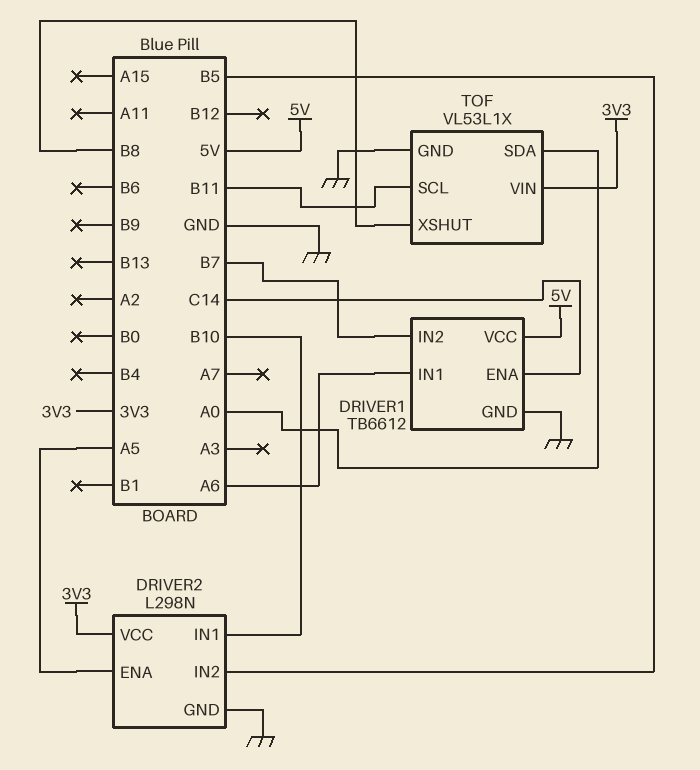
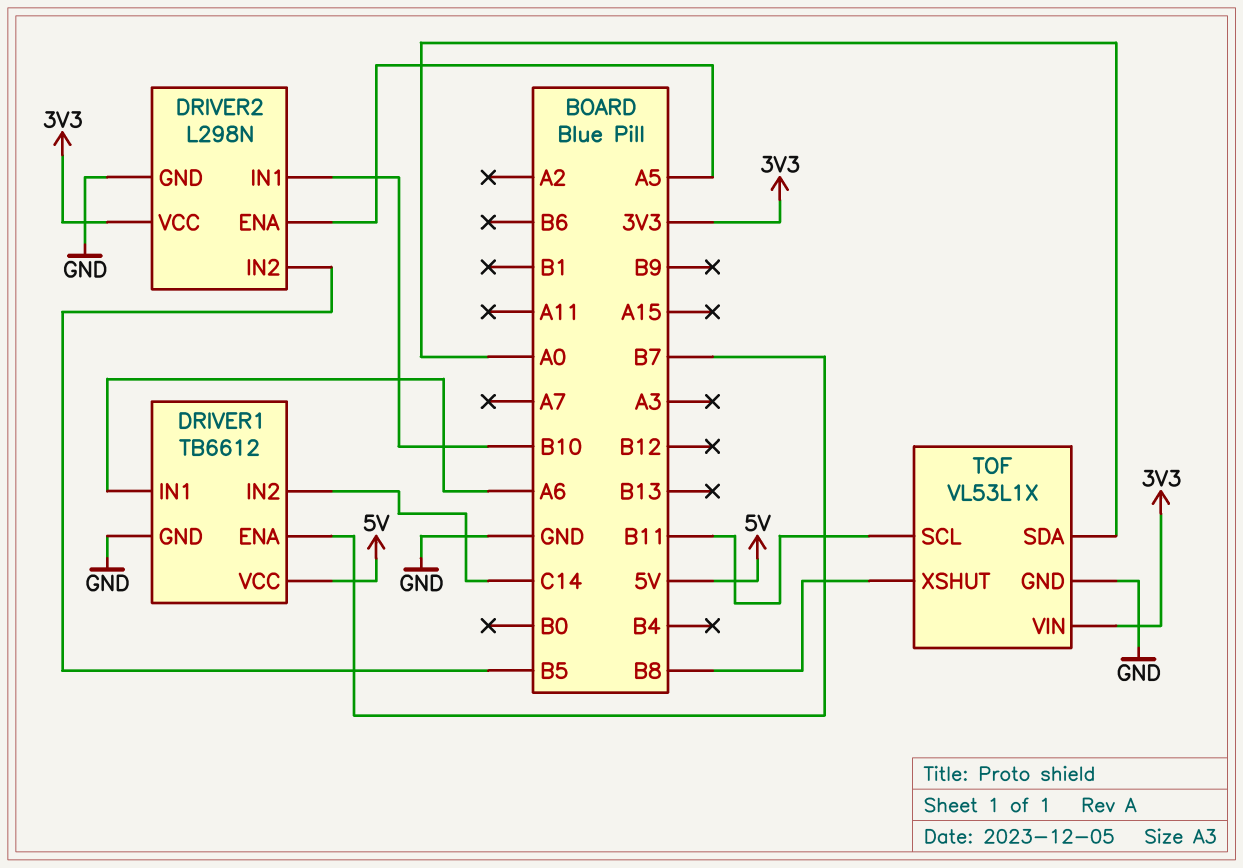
DRIVER1 pin ENA: C14 -> B7
DRIVER1 pin IN2: B7 -> C14

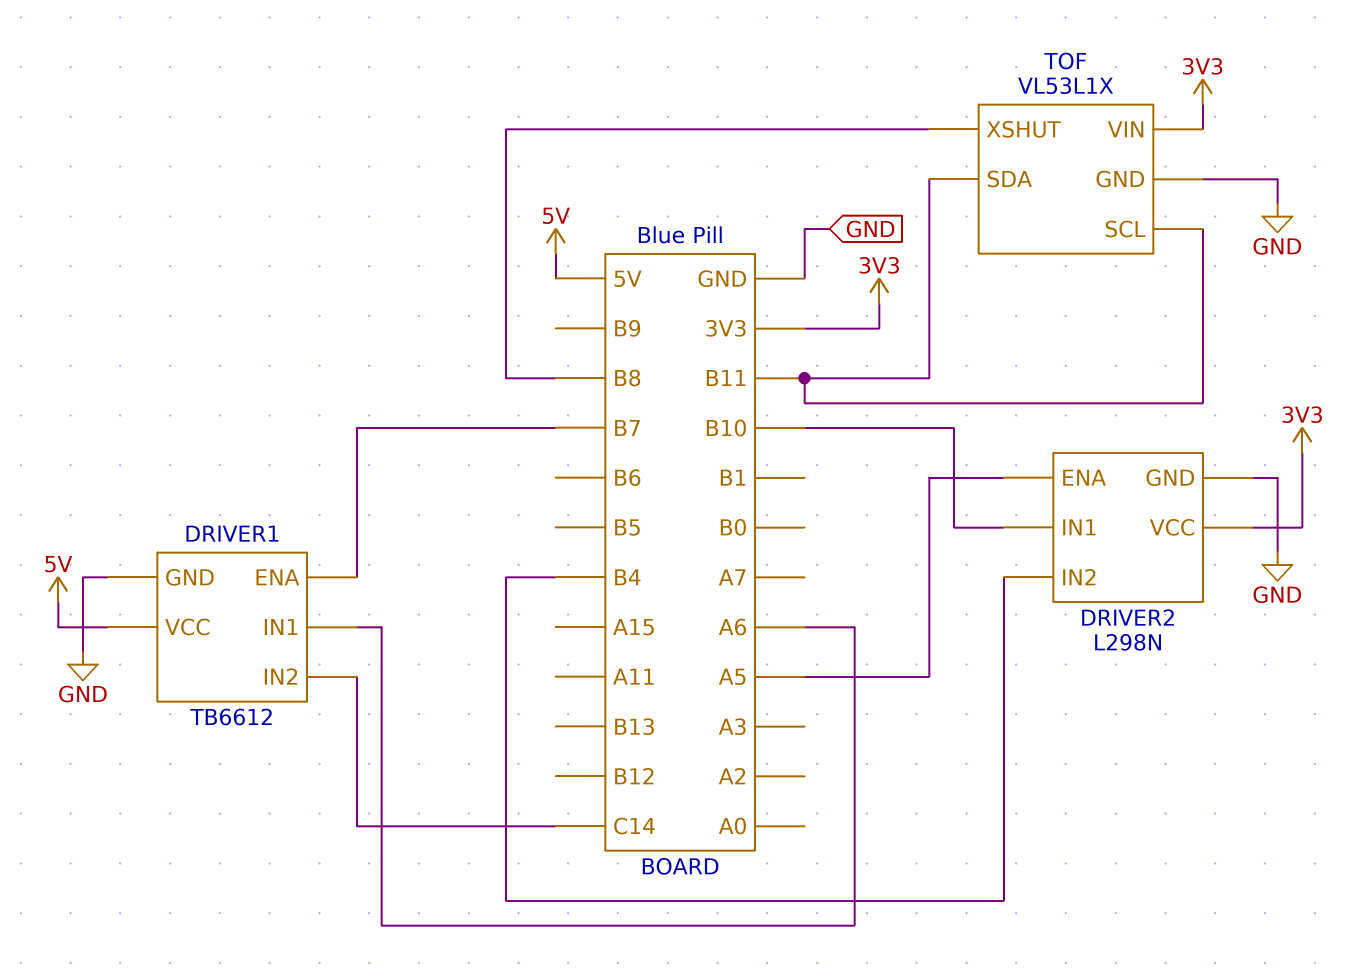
DRIVER2 pin IN2: B5 -> B4
TOF pin SDA: A0 -> B11

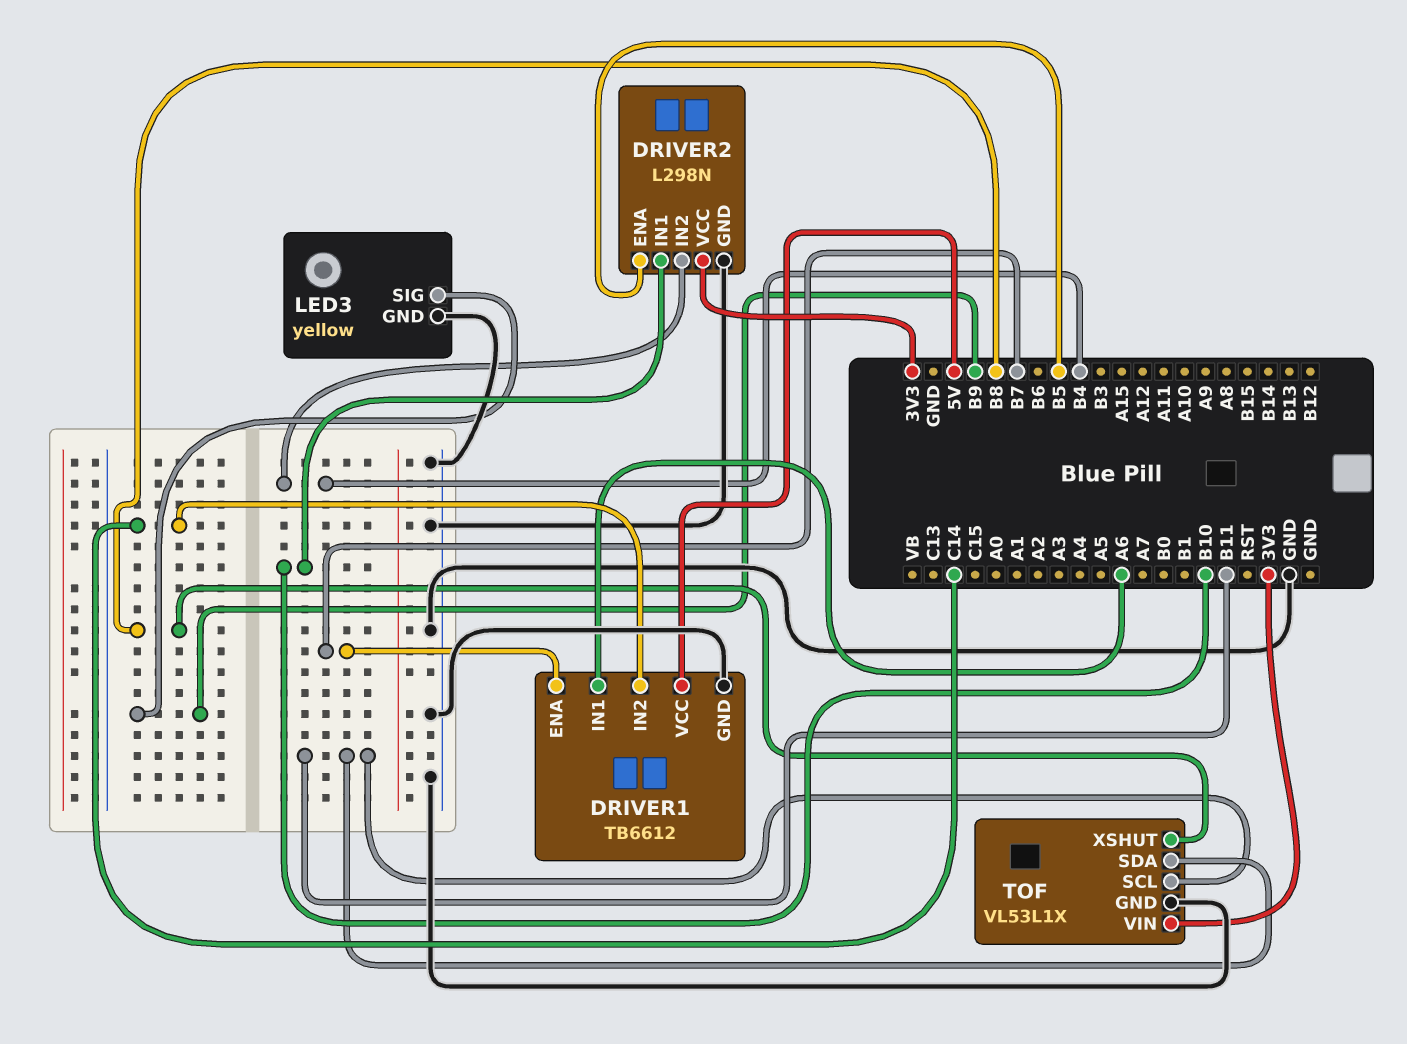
DRIVER2 pin ENA: A5 -> B5
LED3: none -> yellow
LED3 pin GND: none -> GND
LED3 pin SIG: none -> B9

